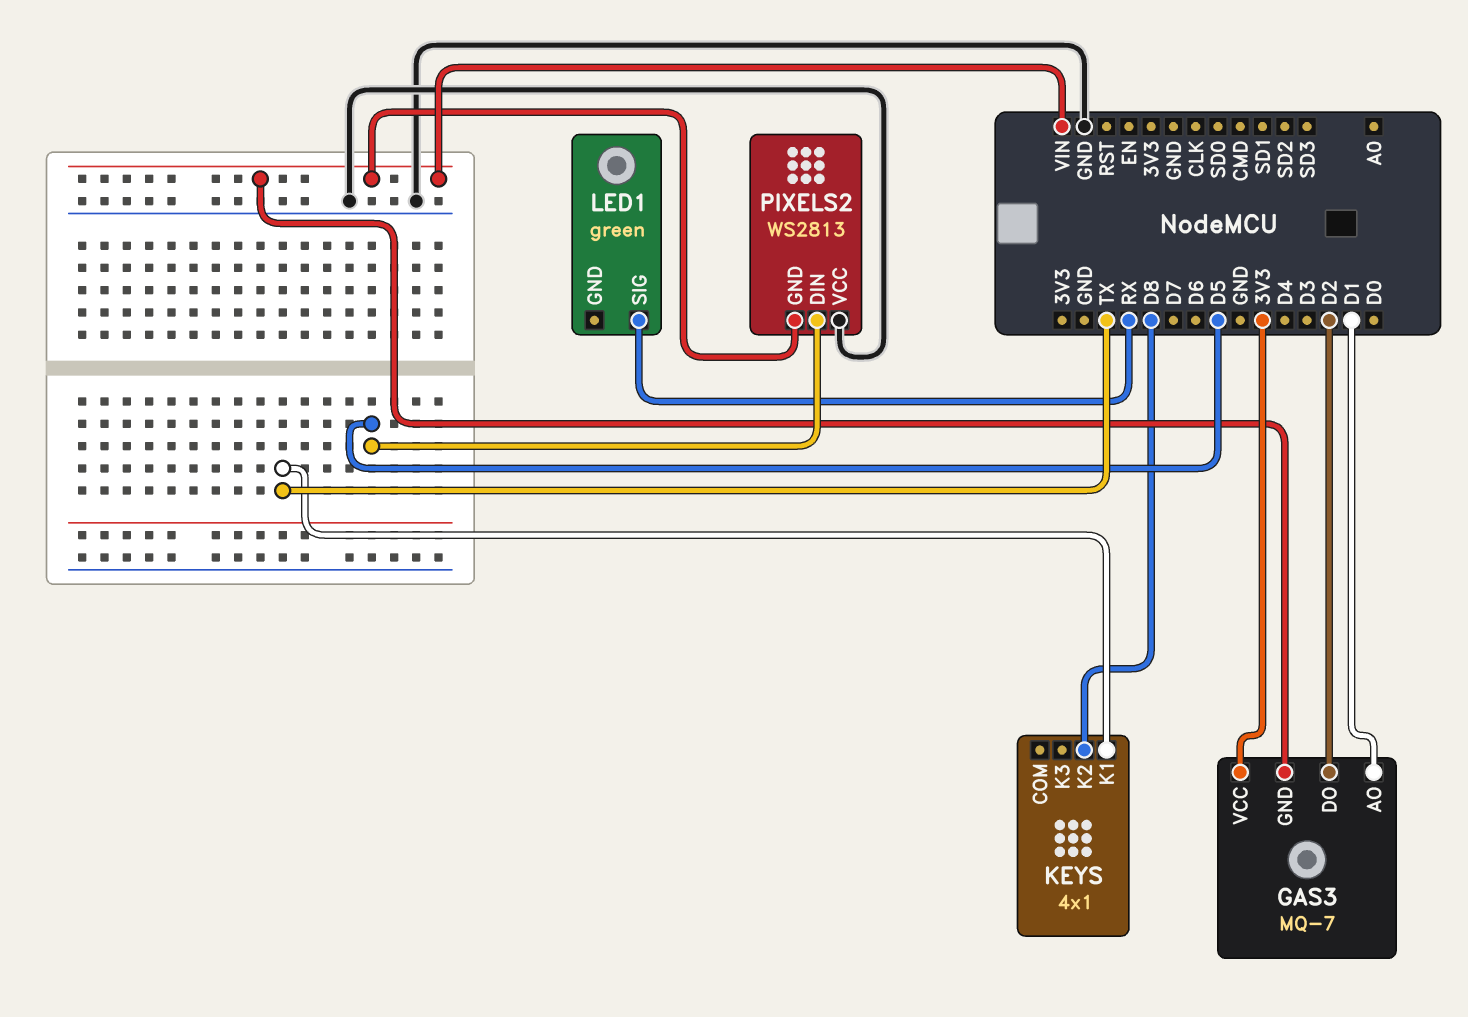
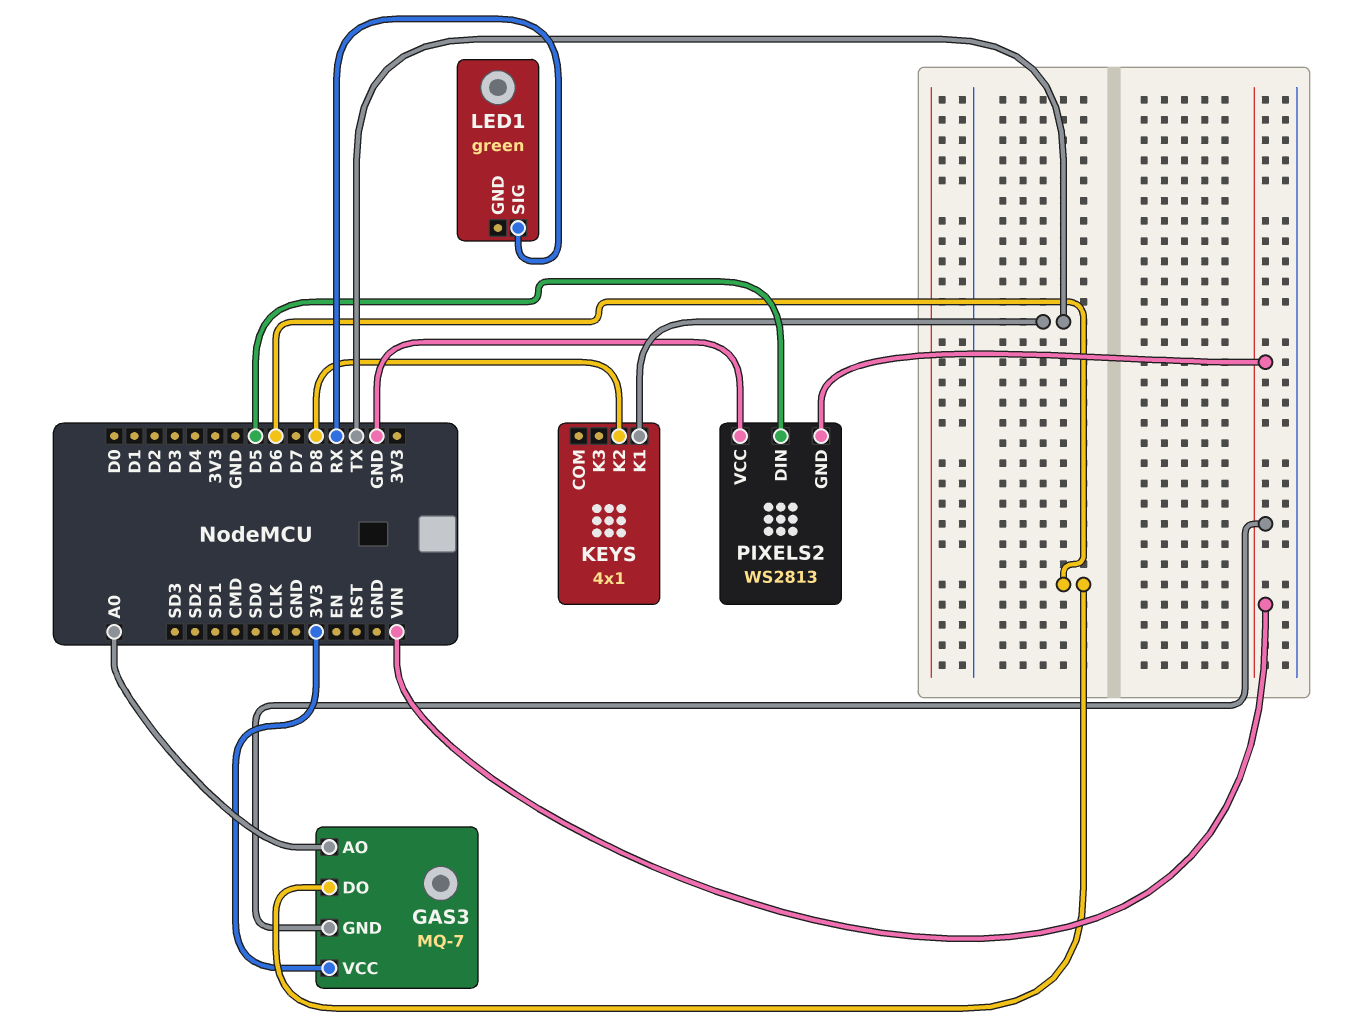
GAS3 pin AO: D1 -> A0
GAS3 pin DO: D2 -> D6

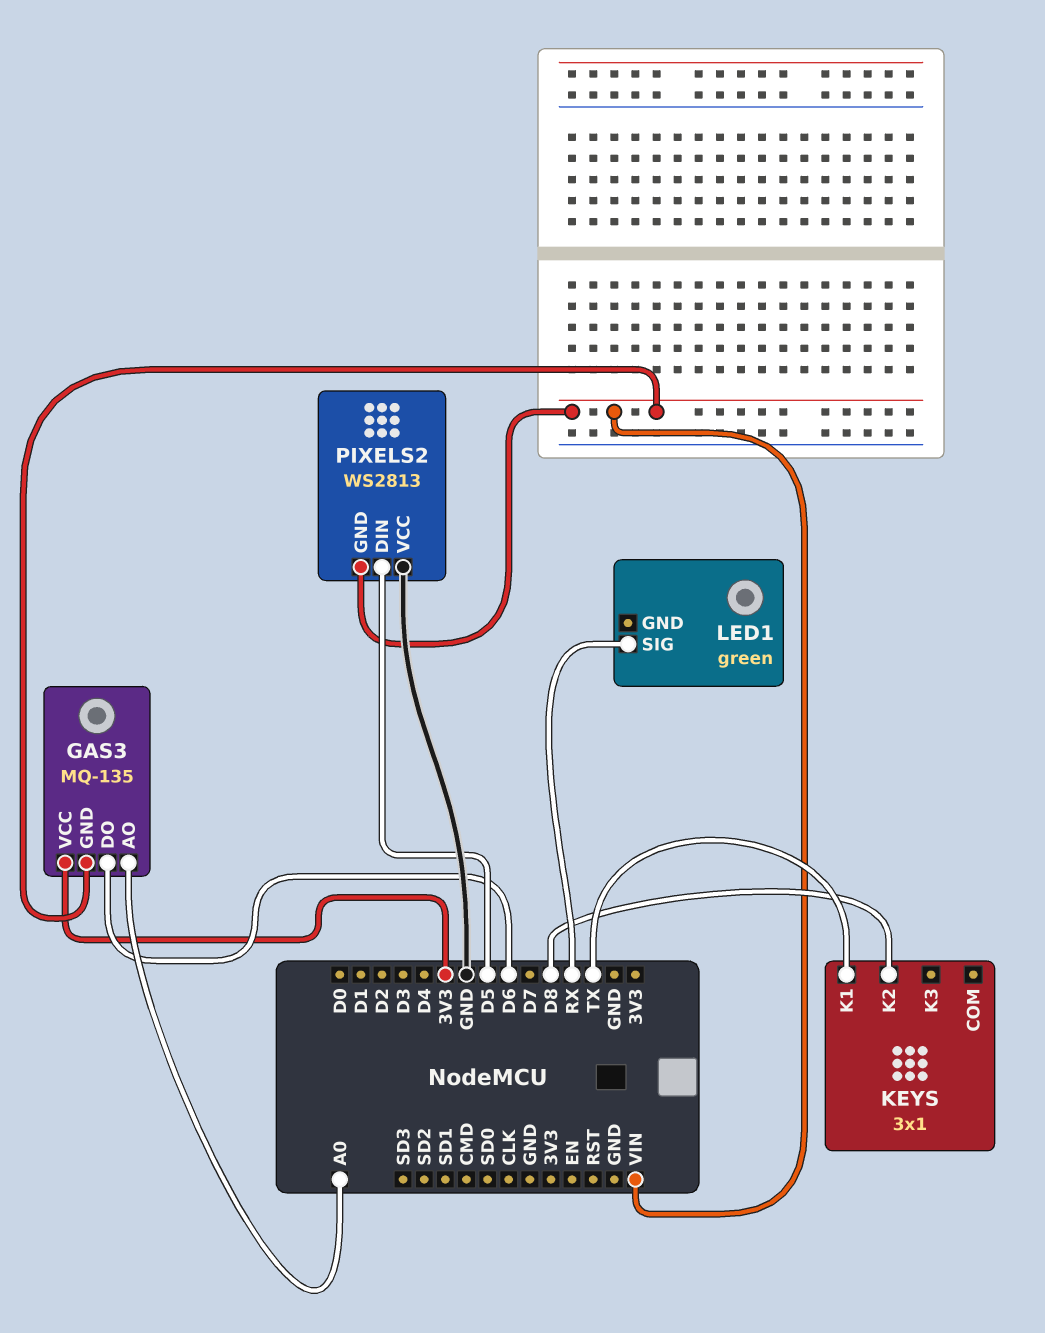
GAS3: MQ-7 -> MQ-135
KEYS: 4x1 -> 3x1

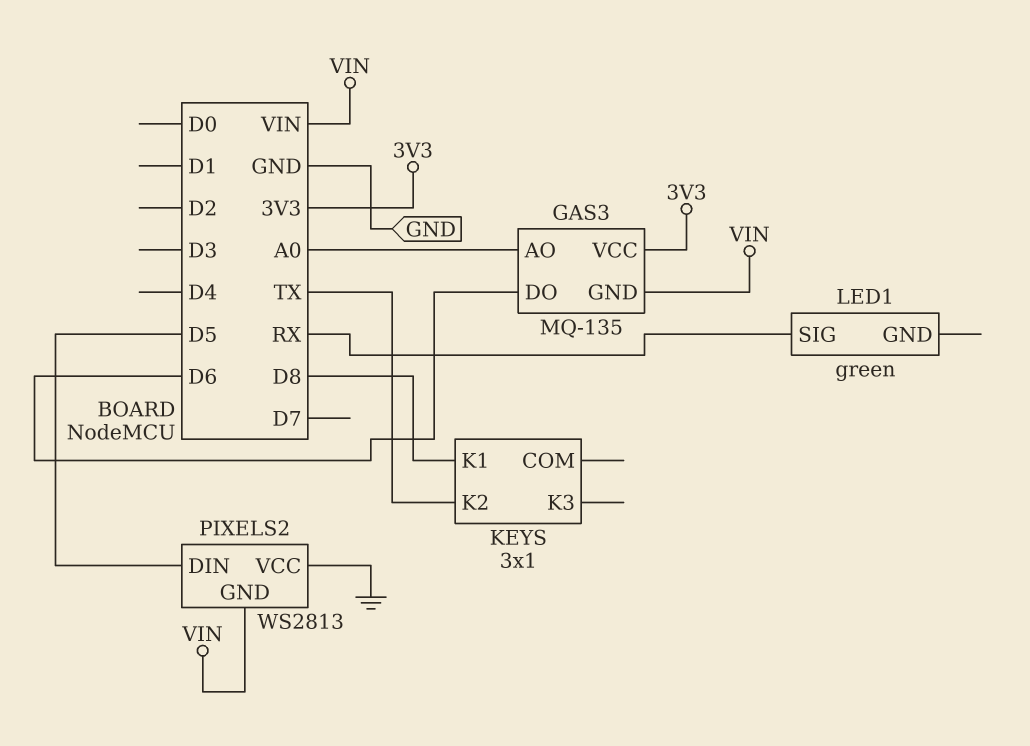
KEYS pin K1: TX -> D8
KEYS pin K2: D8 -> TX

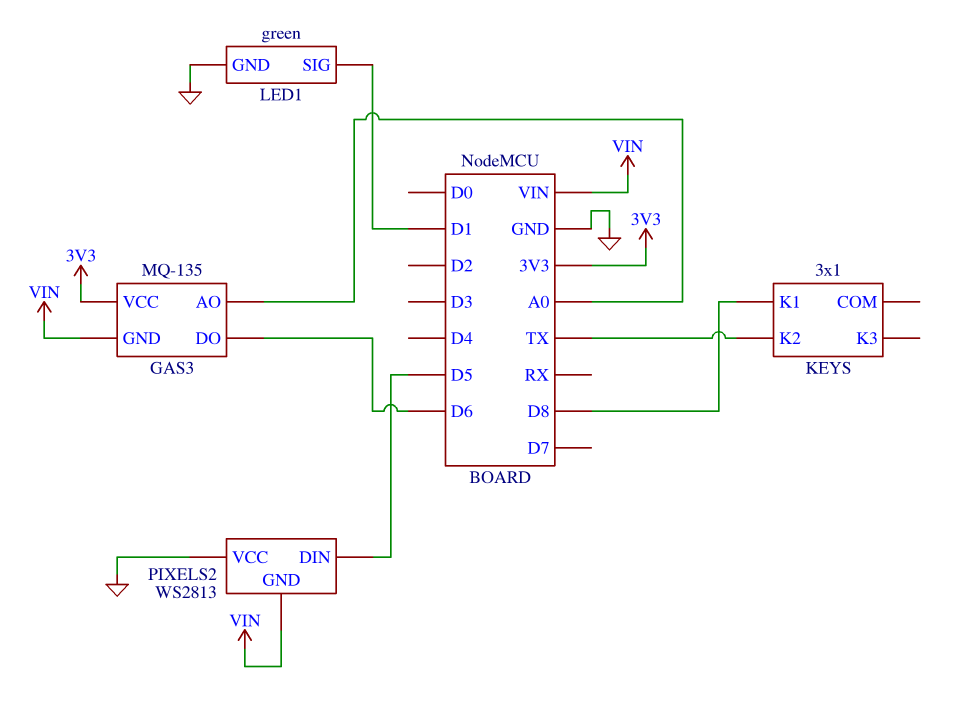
LED1 pin GND: none -> GND
LED1 pin SIG: RX -> D1

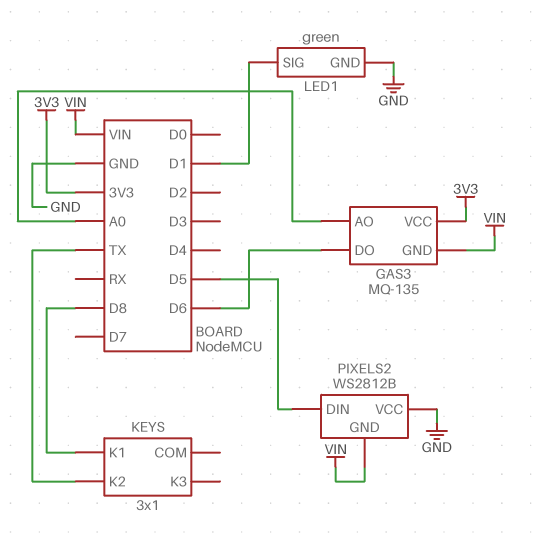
PIXELS2: WS2813 -> WS2812B

